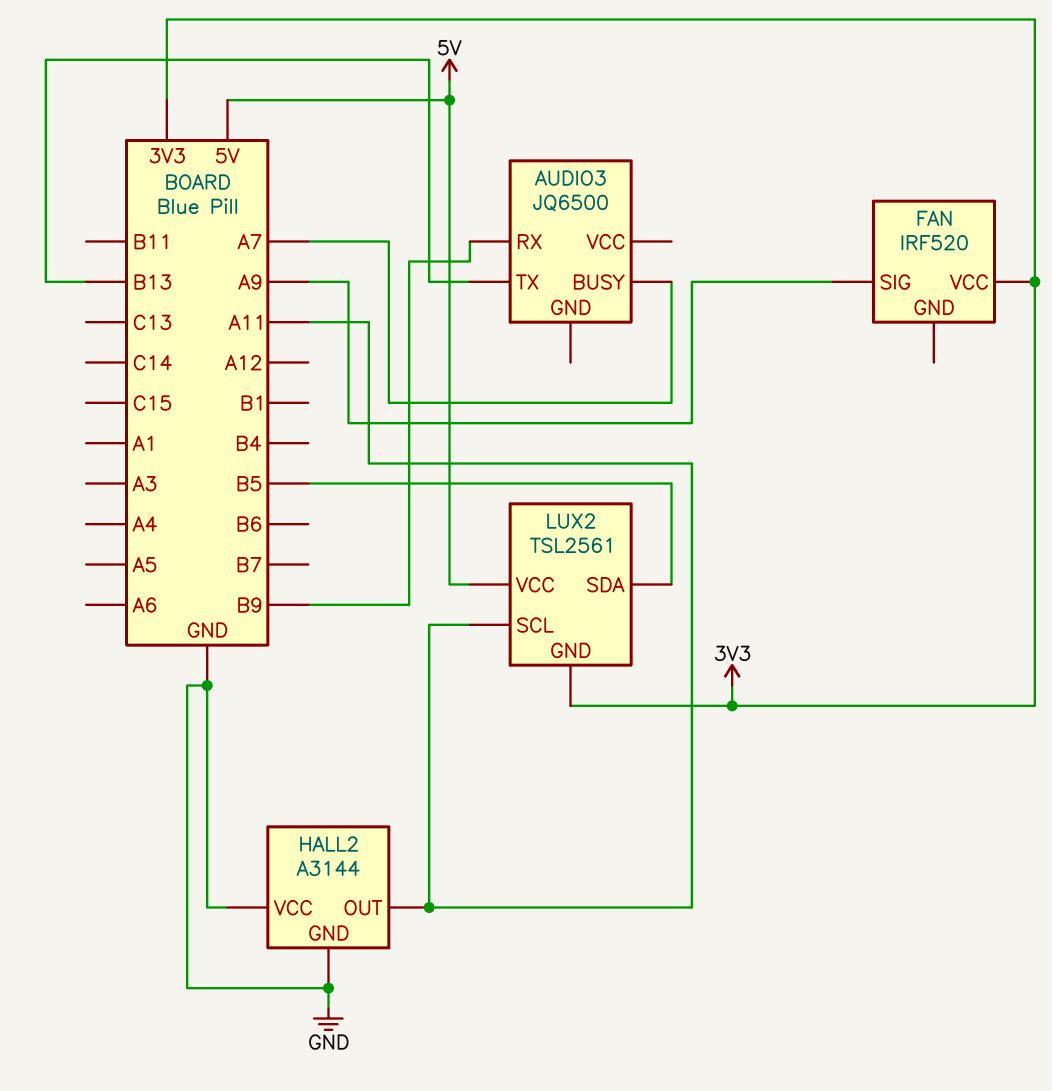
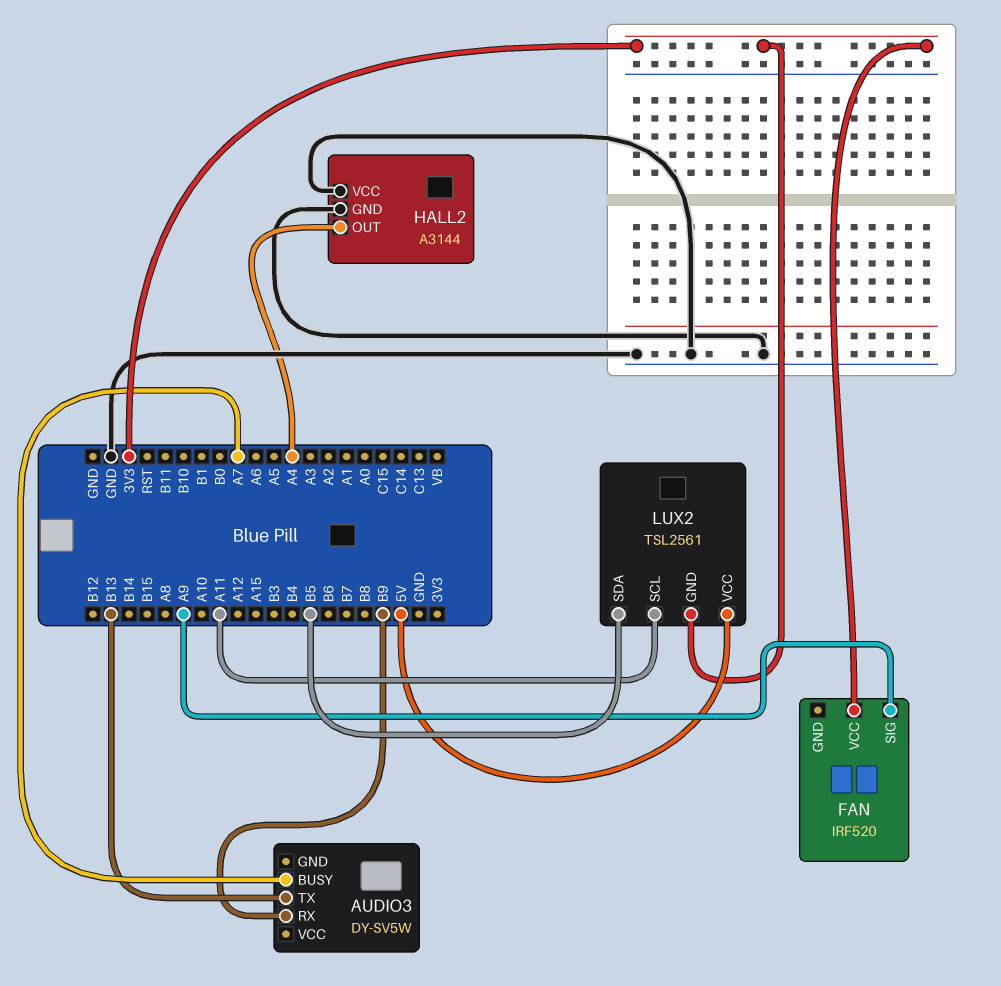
AUDIO3: JQ6500 -> DY-SV5W
HALL2 pin OUT: A11 -> A4

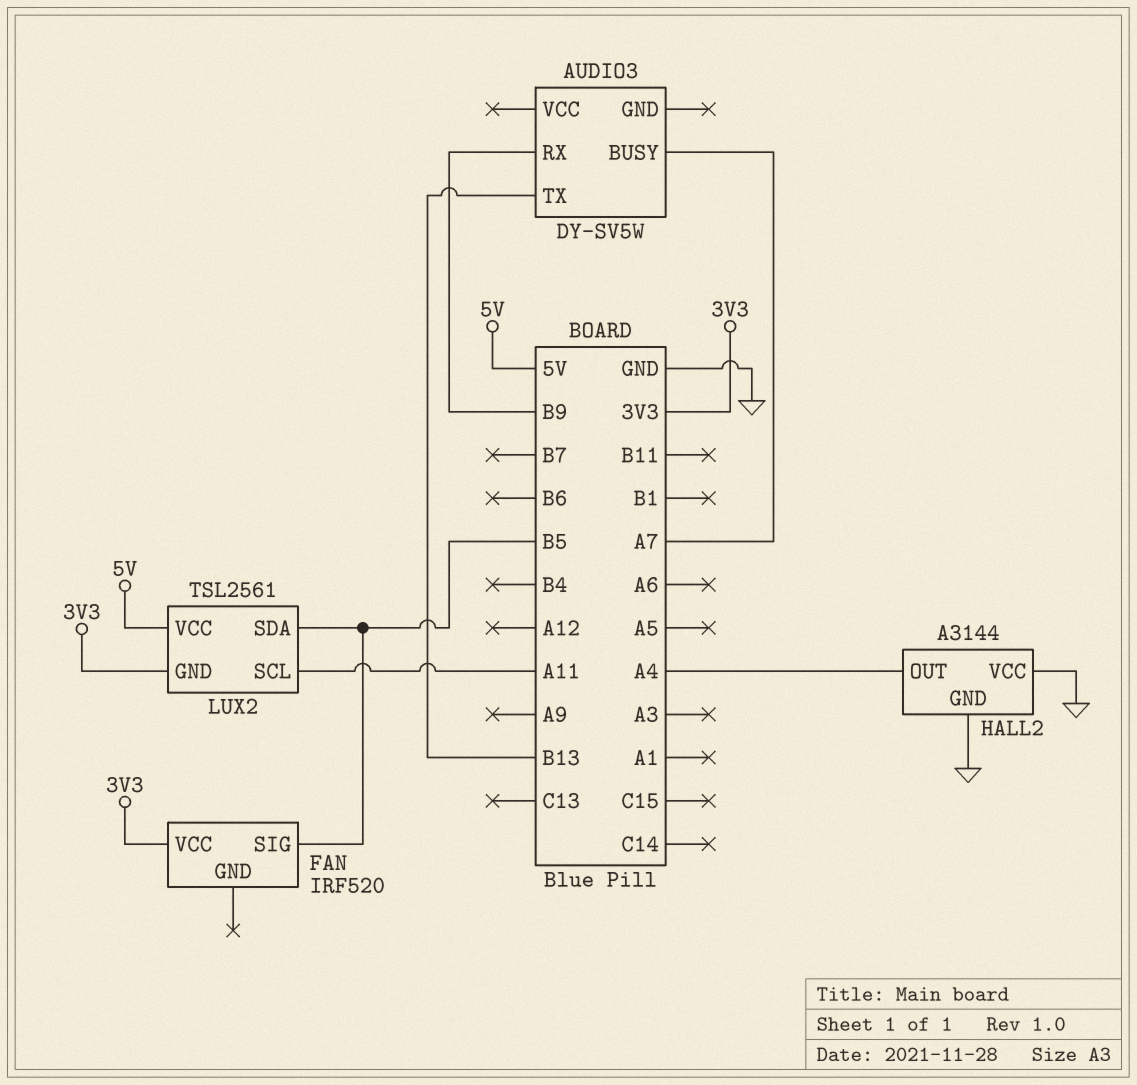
FAN pin SIG: A9 -> B5

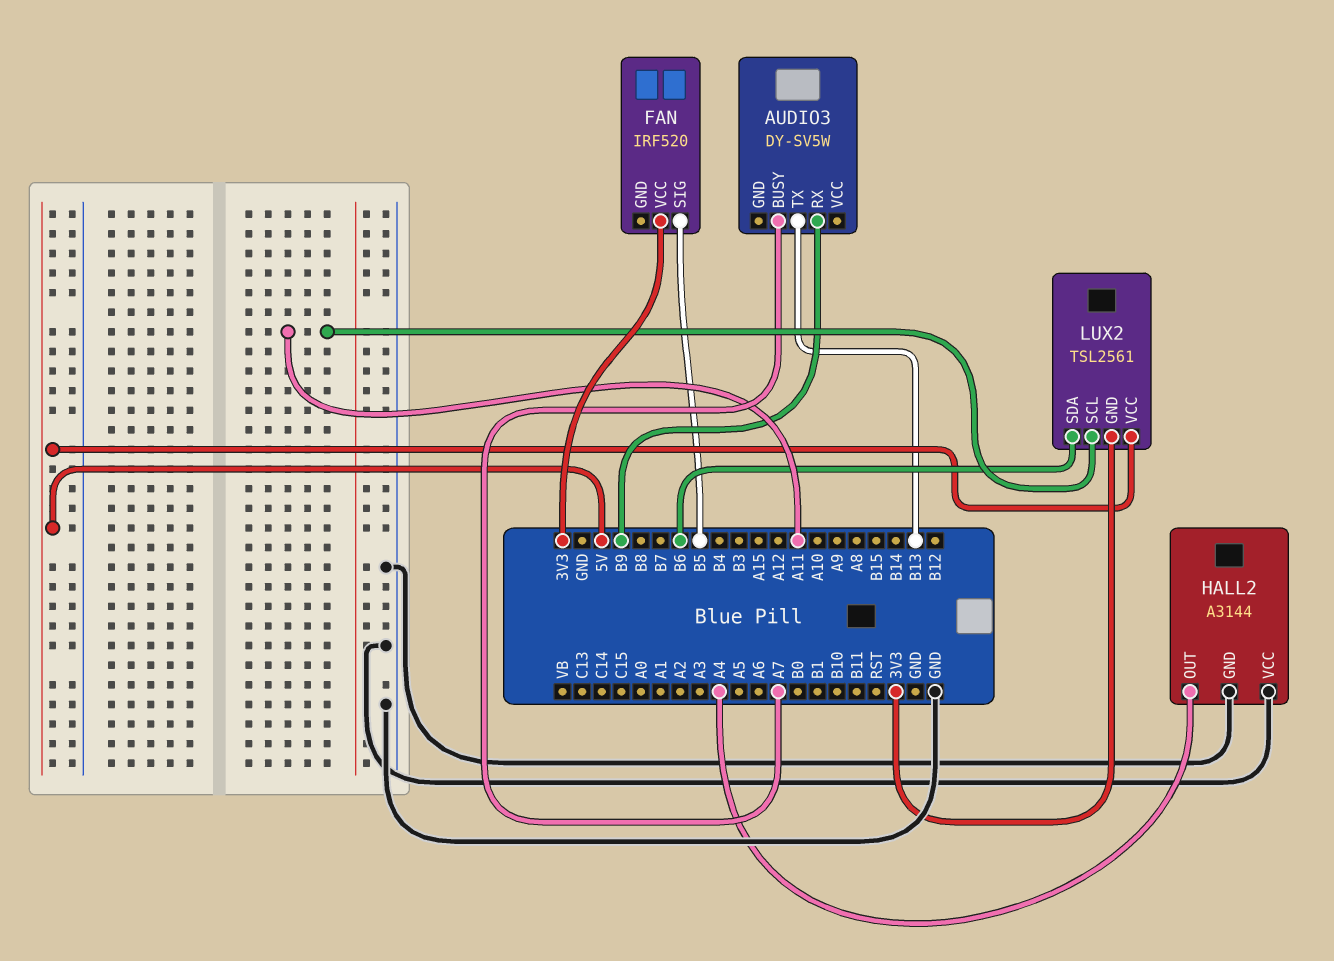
LUX2 pin SDA: B5 -> B6

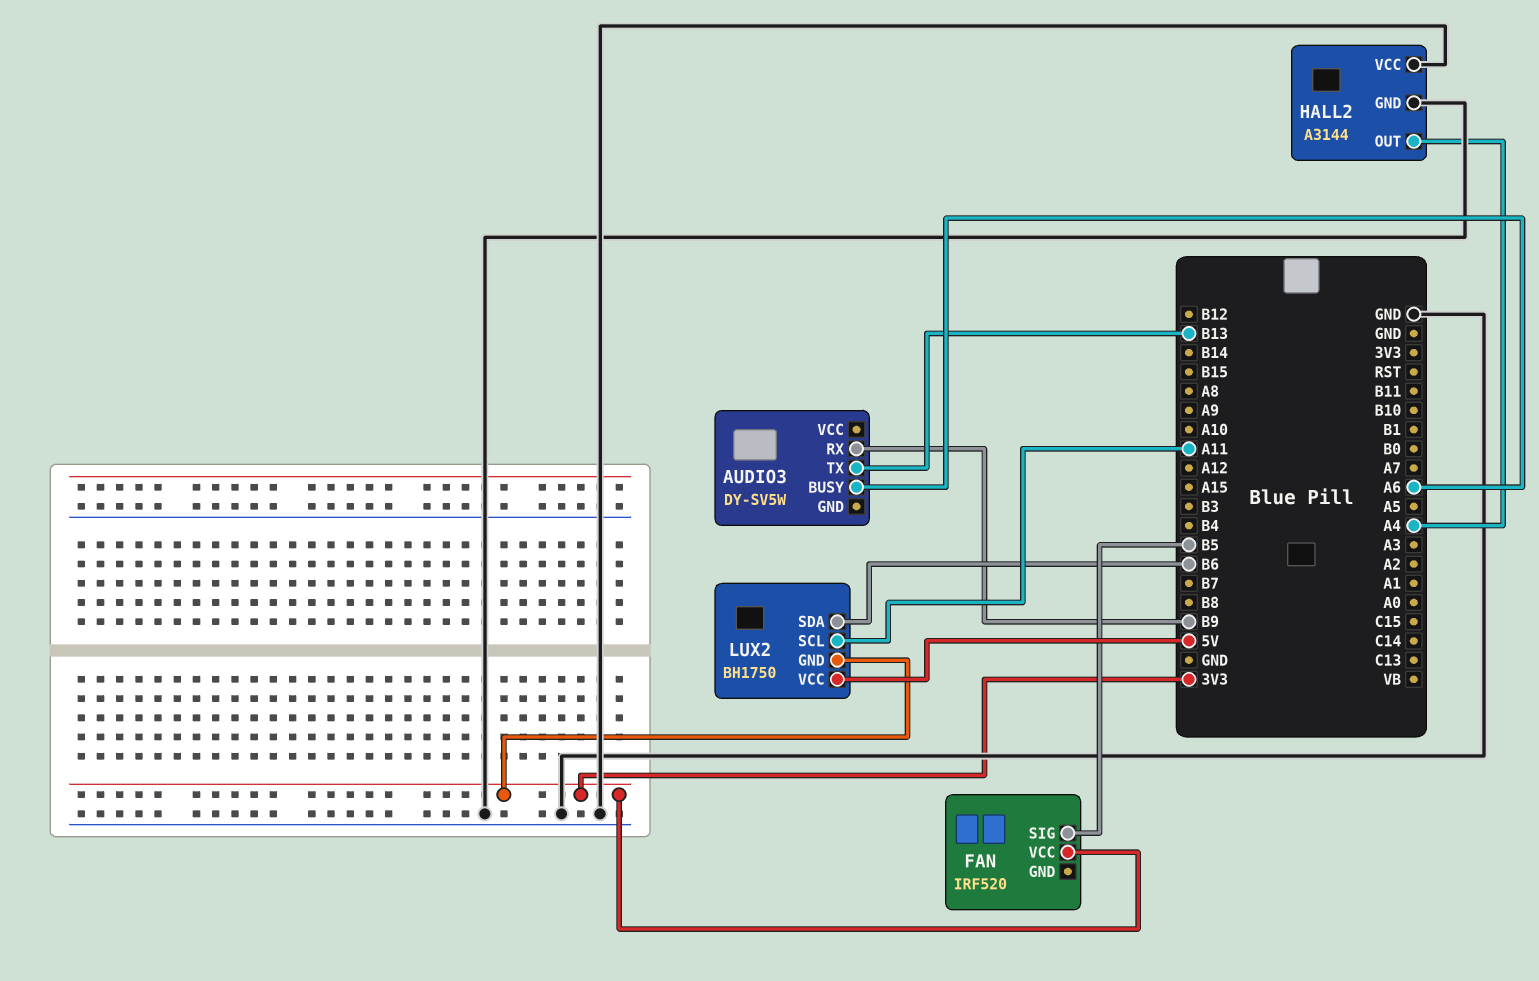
AUDIO3 pin BUSY: A7 -> A6
LUX2: TSL2561 -> BH1750

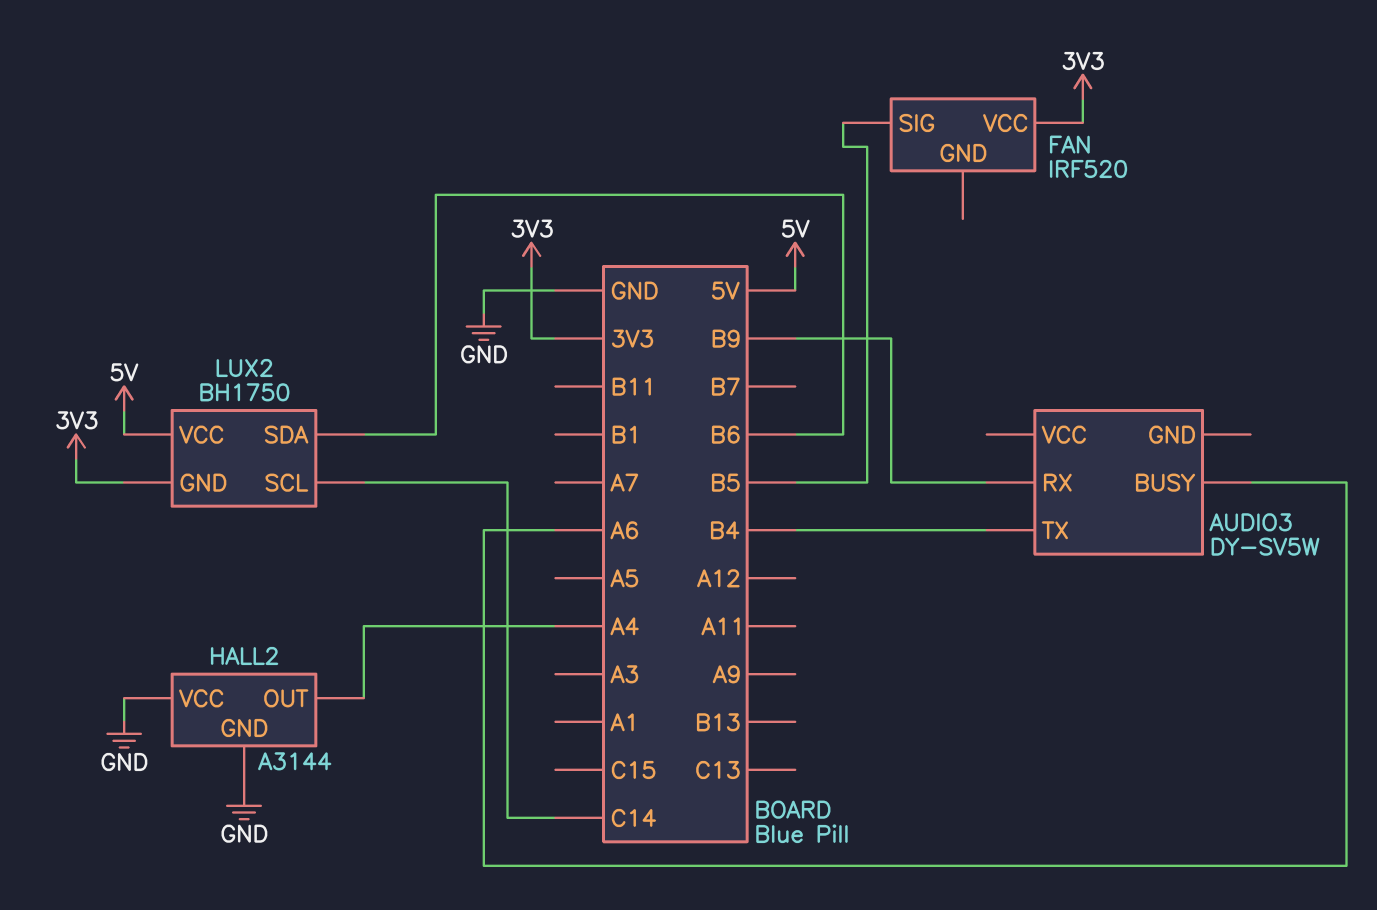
AUDIO3 pin TX: B13 -> B4
LUX2 pin SCL: A11 -> C14

